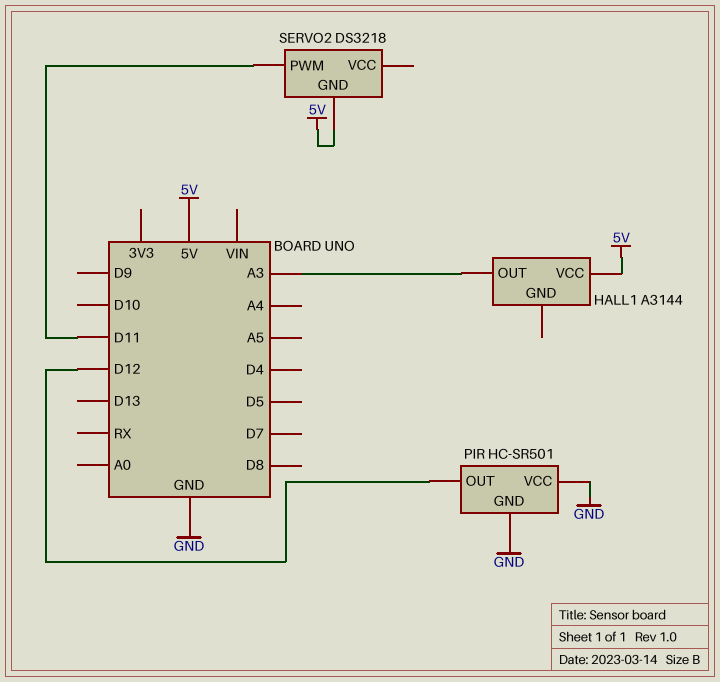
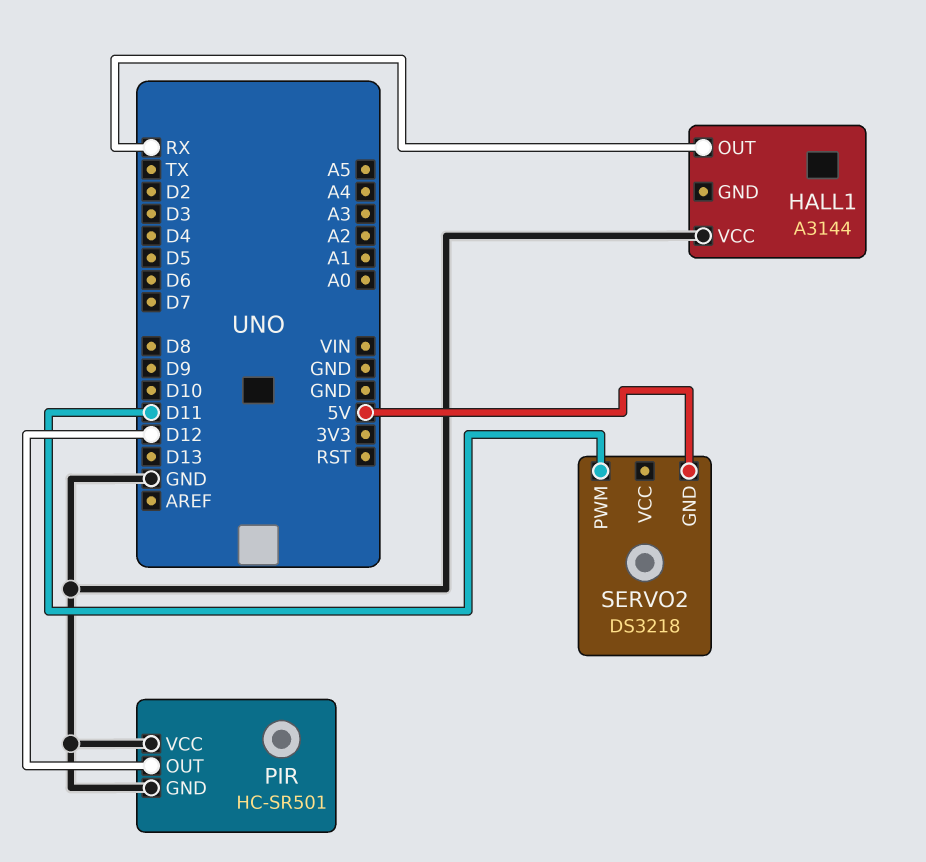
HALL1 pin OUT: A3 -> RX
HALL1 pin VCC: 5V -> GND

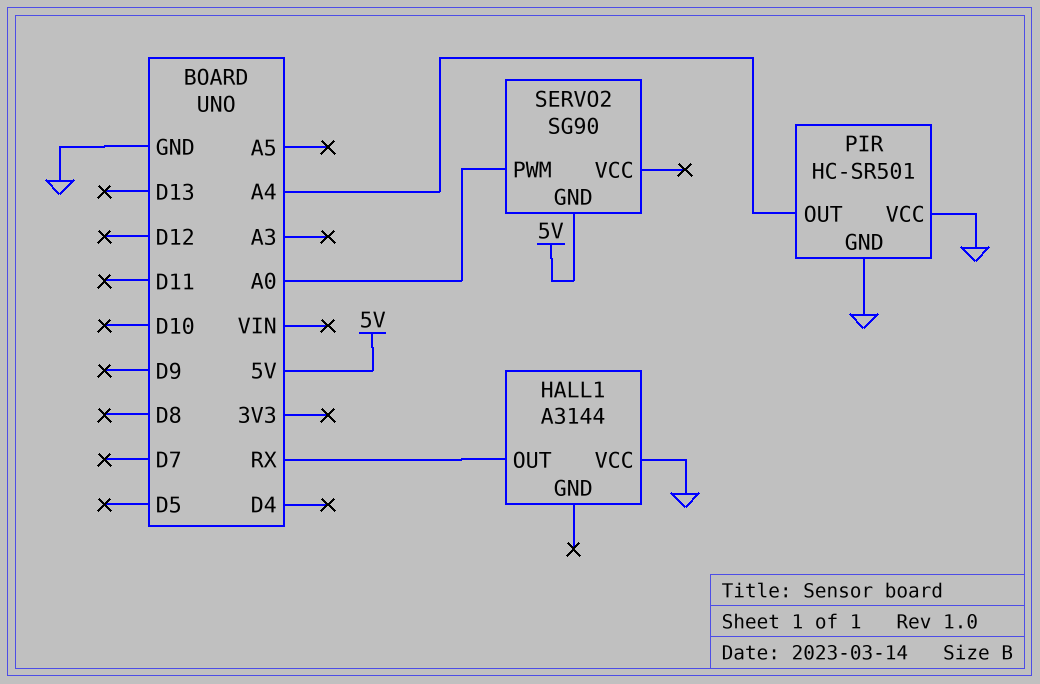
PIR pin OUT: D12 -> A4
SERVO2: DS3218 -> SG90
SERVO2 pin PWM: D11 -> A0

